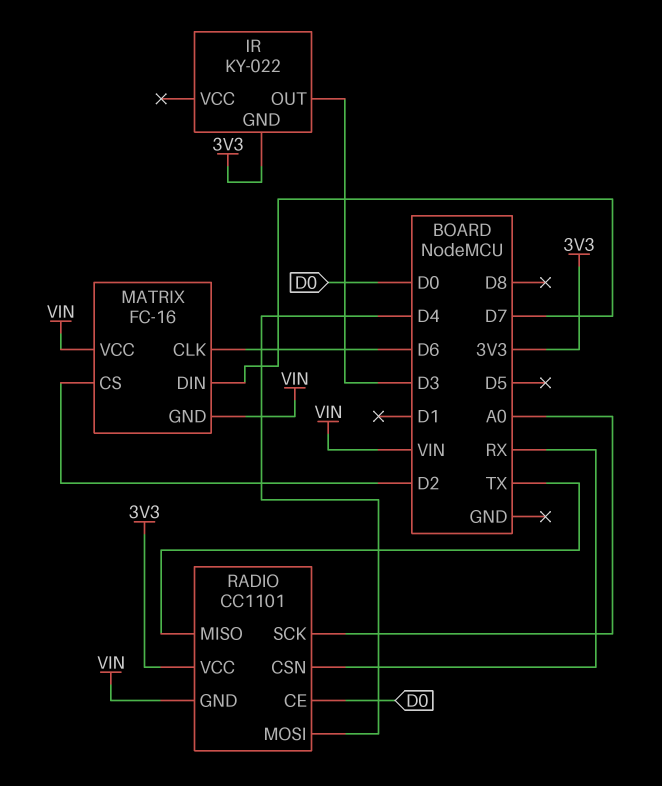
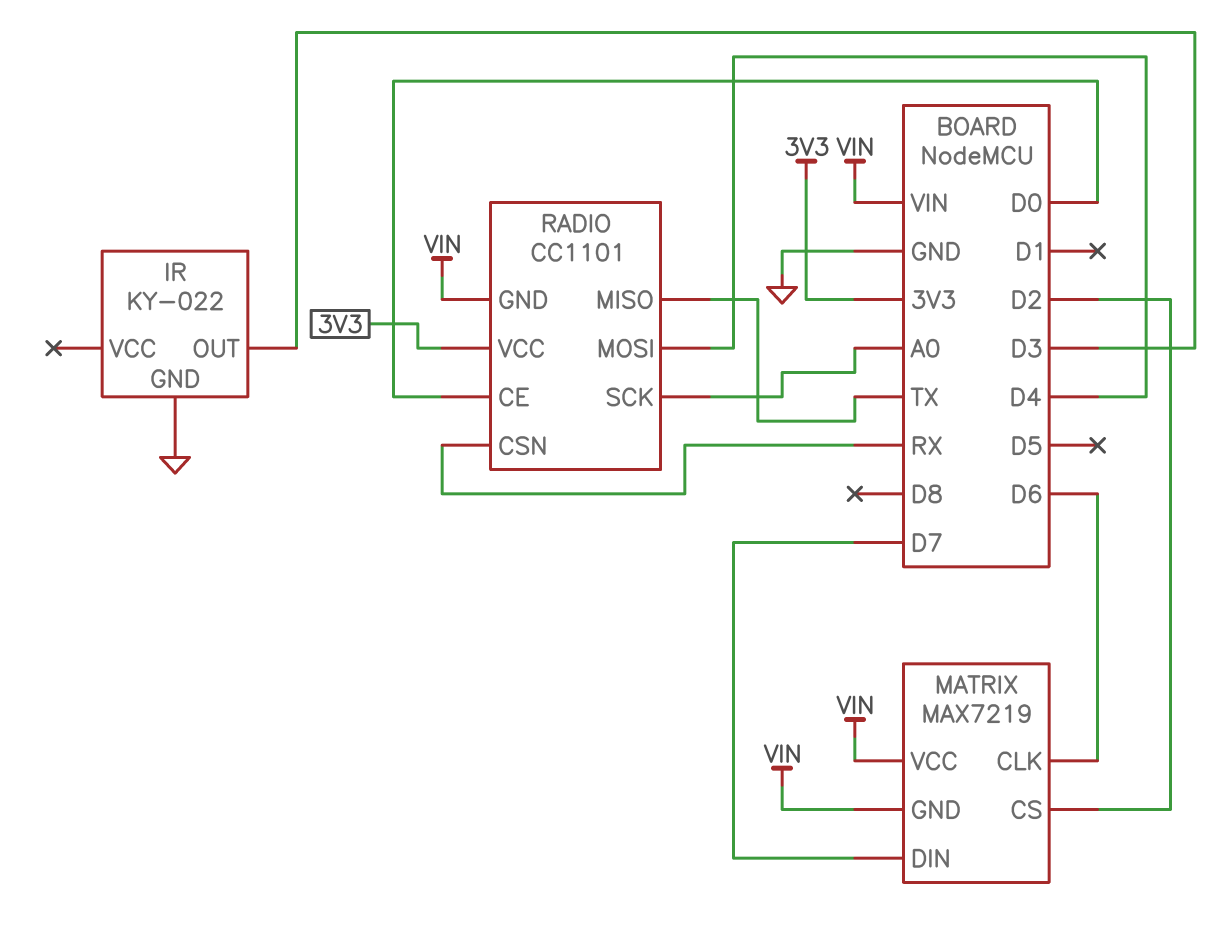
IR pin GND: 3V3 -> GND
MATRIX: FC-16 -> MAX7219

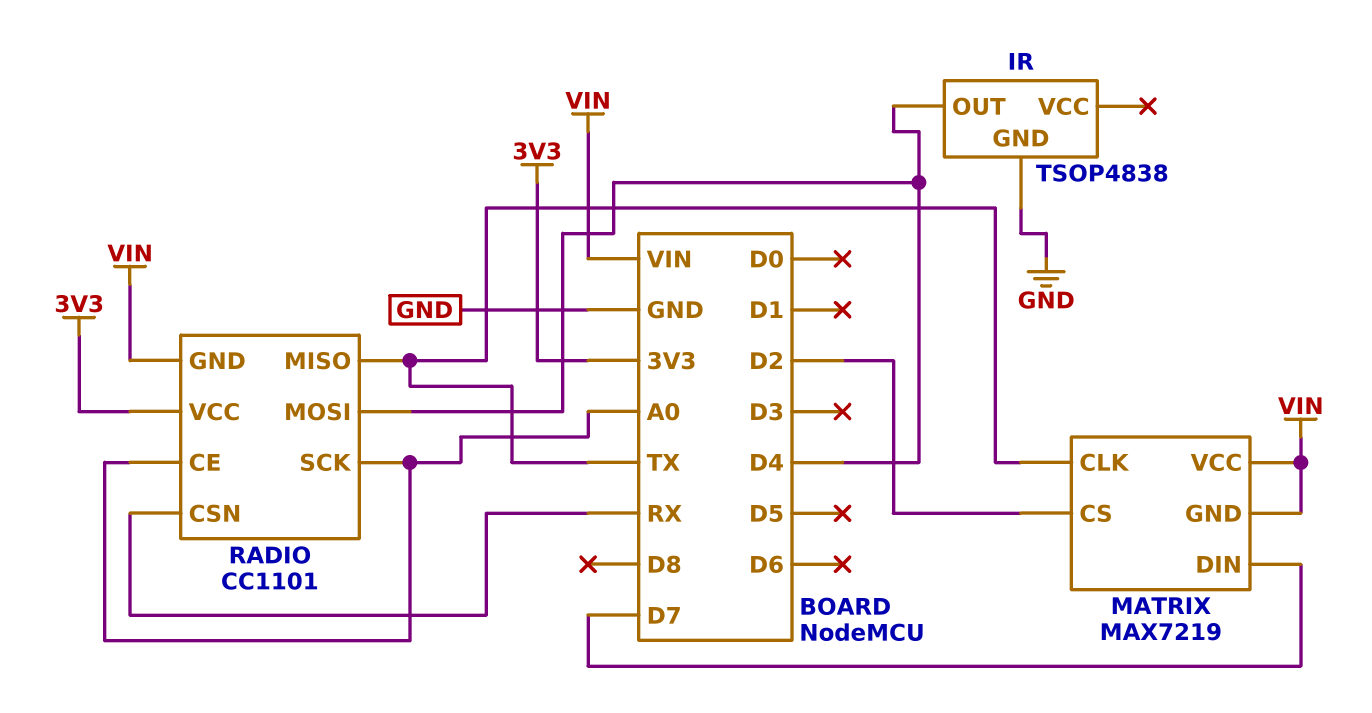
IR: KY-022 -> TSOP4838
IR pin OUT: D3 -> D4
MATRIX pin CLK: D6 -> TX
RADIO pin CE: D0 -> A0

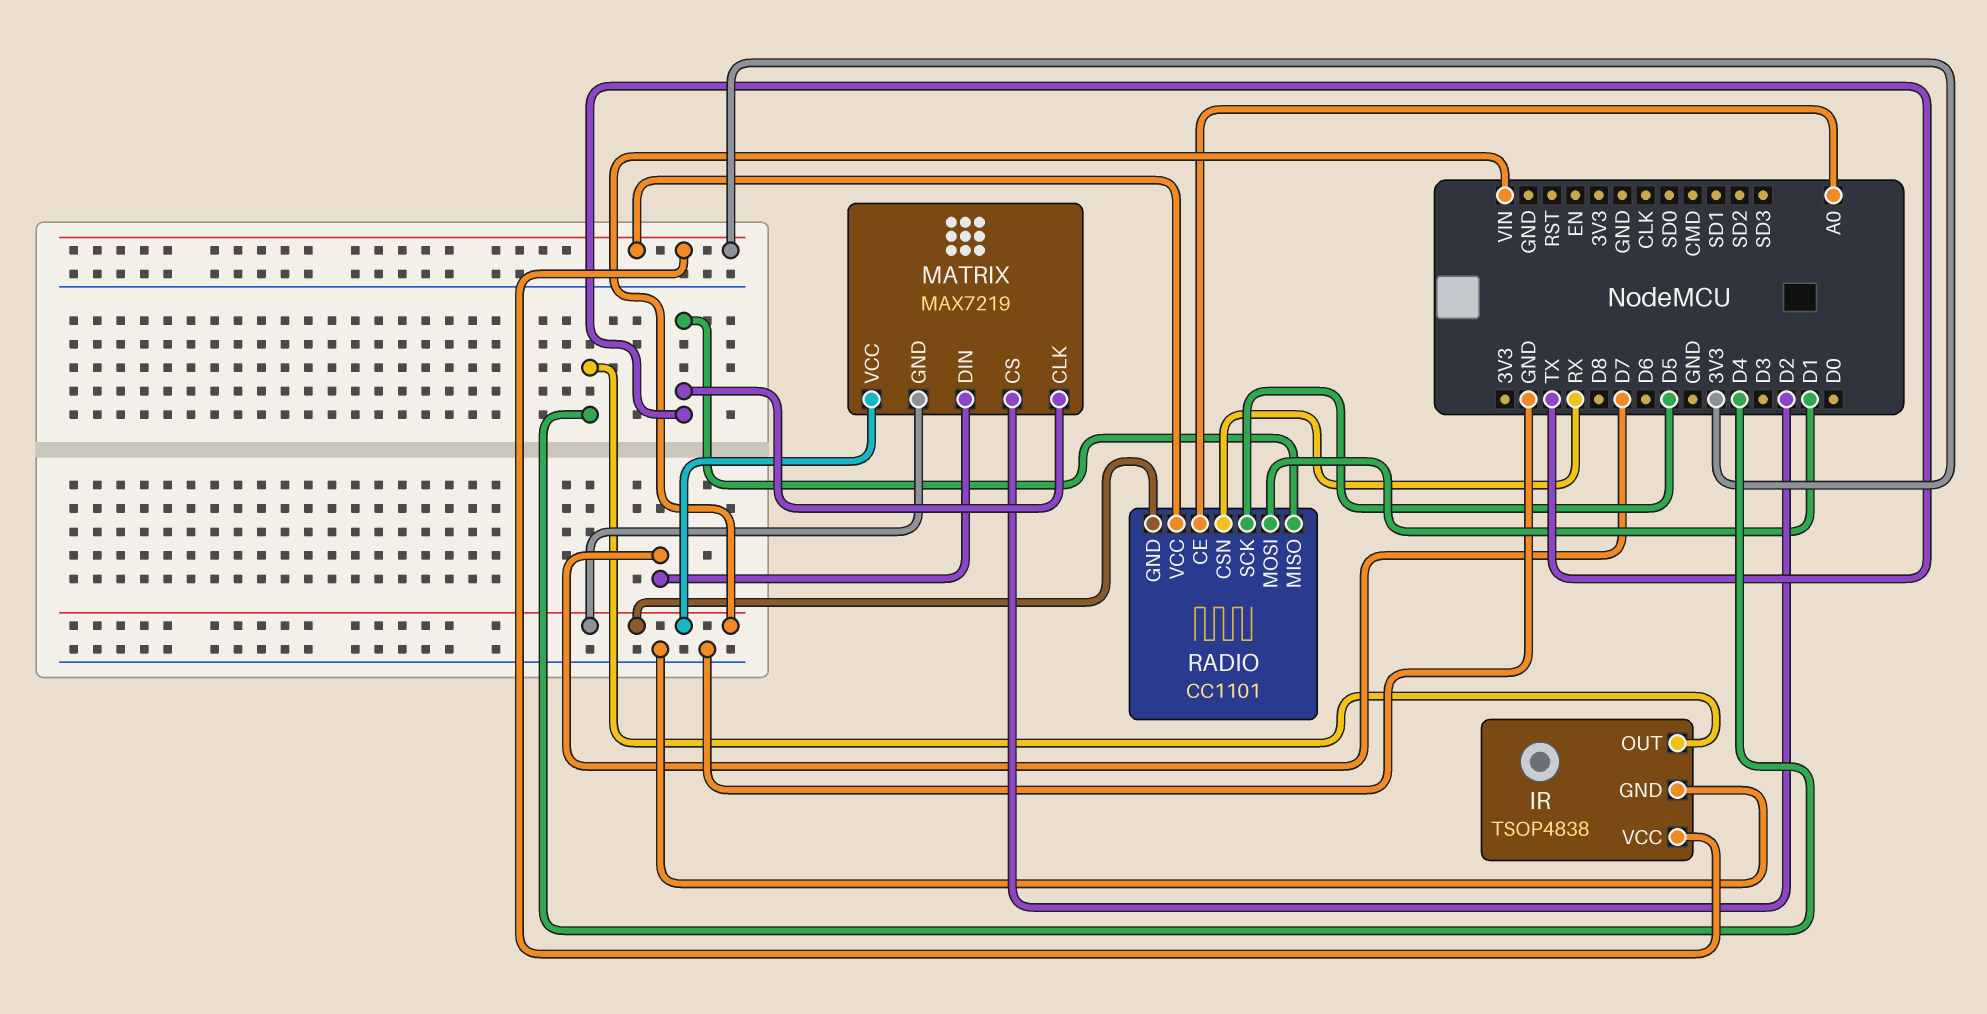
IR pin VCC: none -> 3V3
RADIO pin MOSI: D4 -> D1
RADIO pin SCK: A0 -> D5

